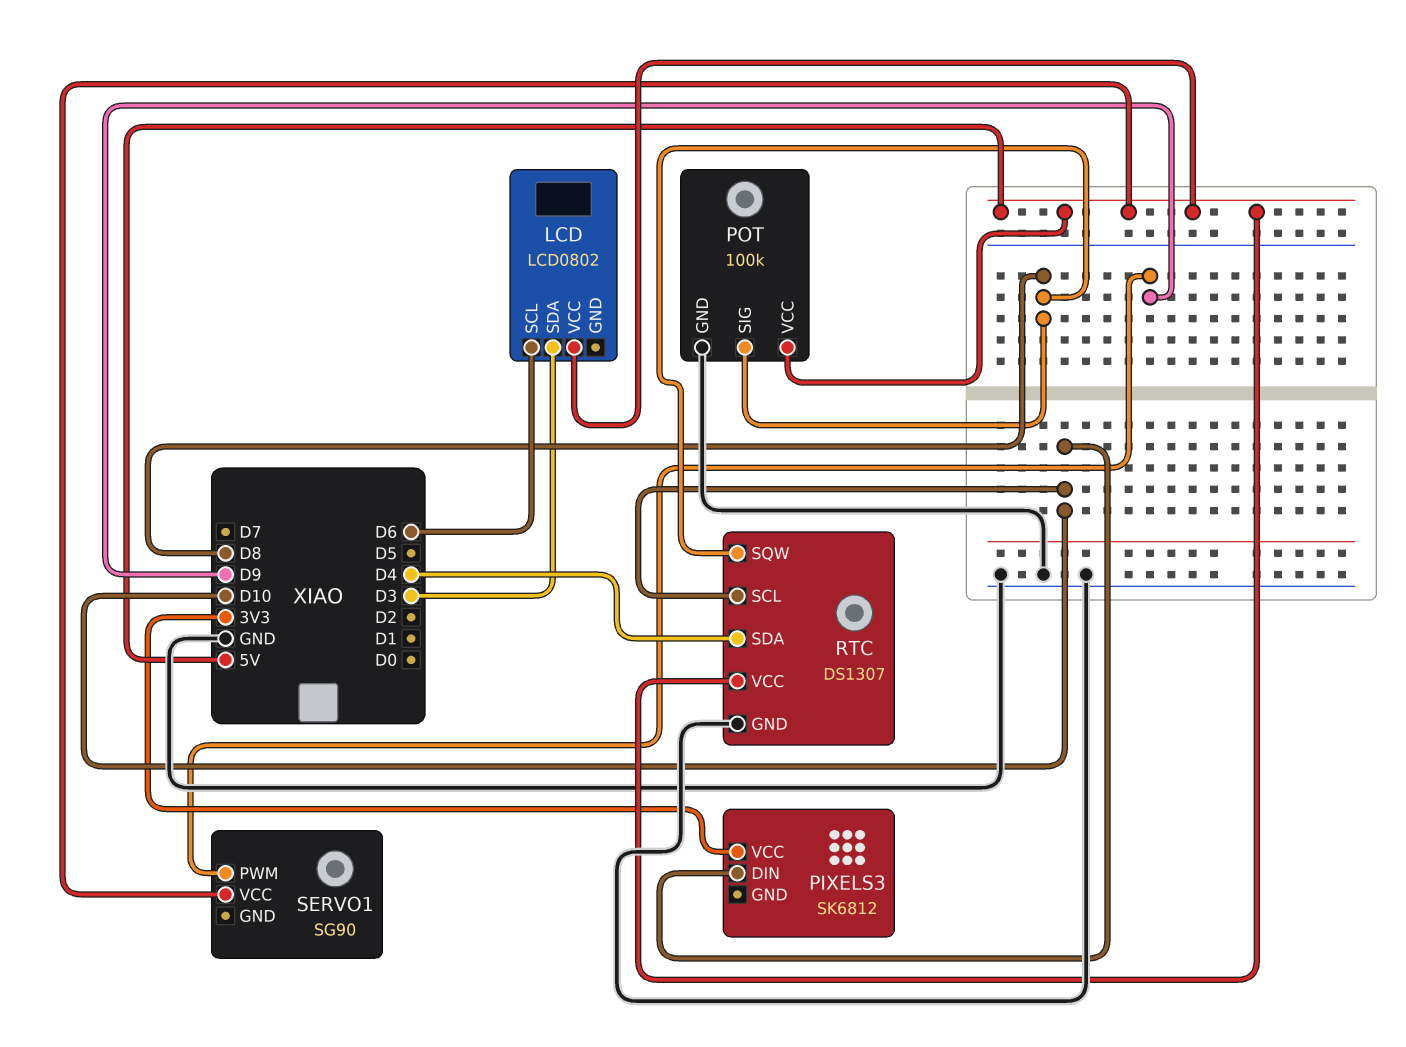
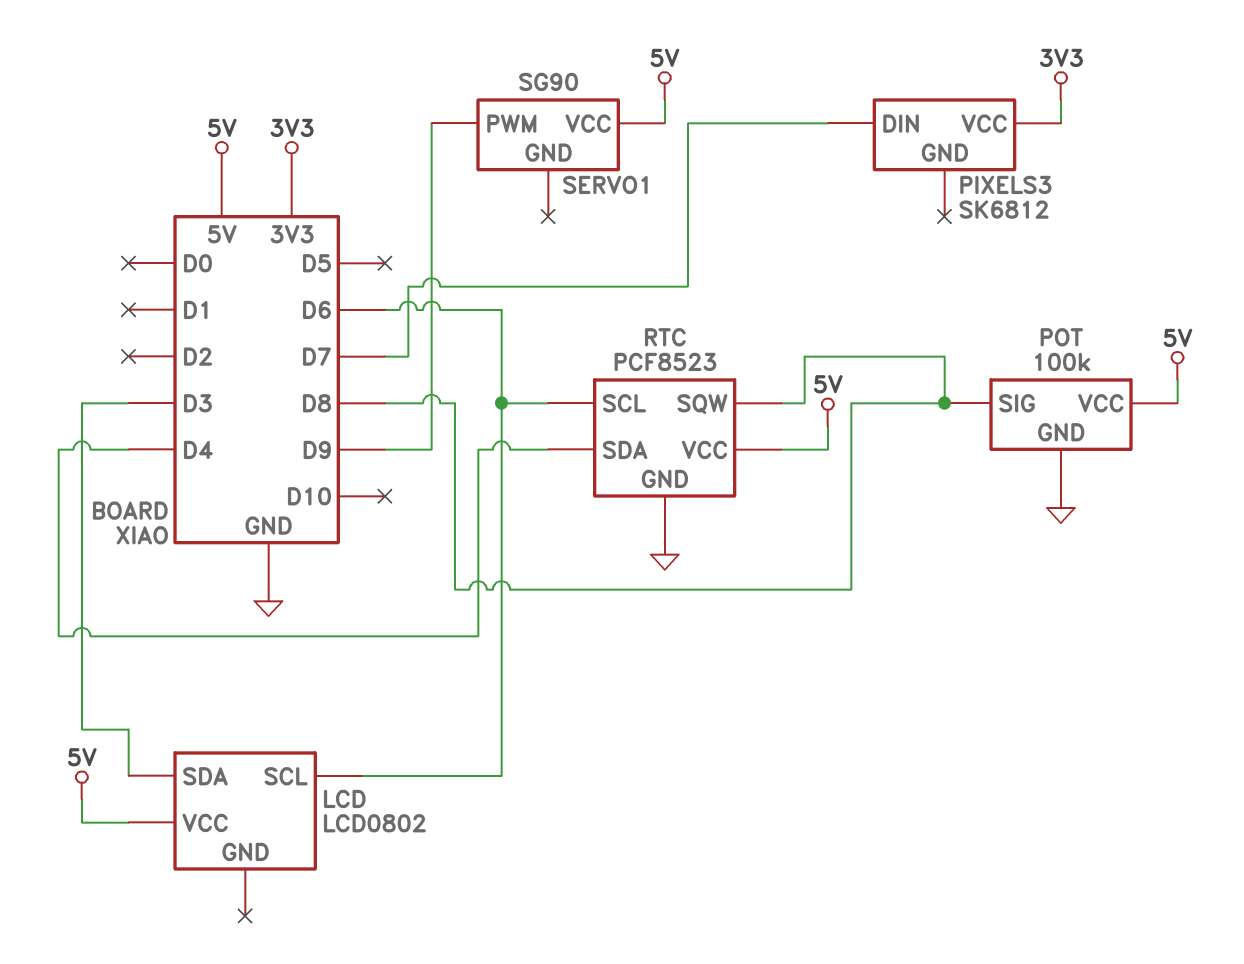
PIXELS3 pin DIN: D10 -> D7
RTC: DS1307 -> PCF8523
RTC pin SCL: D10 -> D6

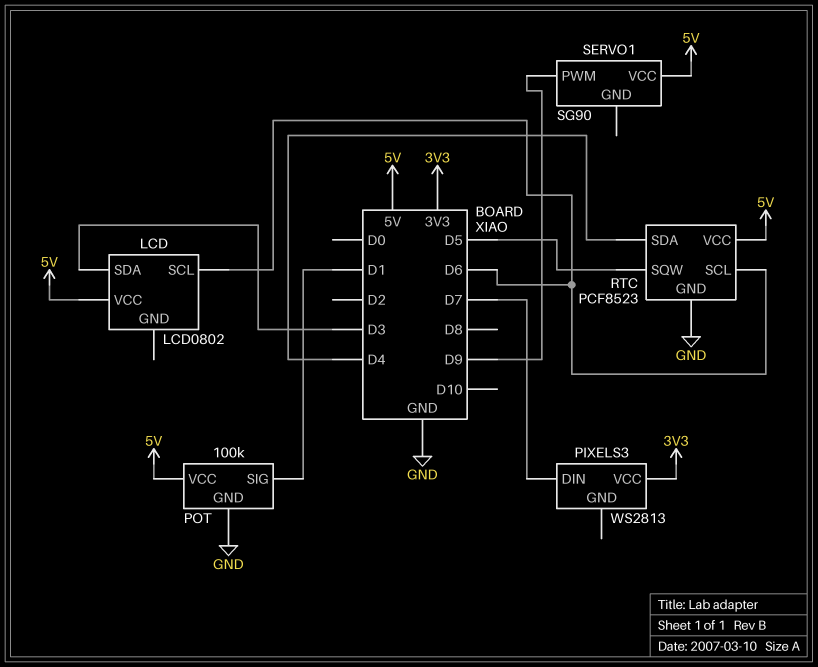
PIXELS3: SK6812 -> WS2813
POT pin SIG: D8 -> D1
RTC pin SQW: D8 -> D5

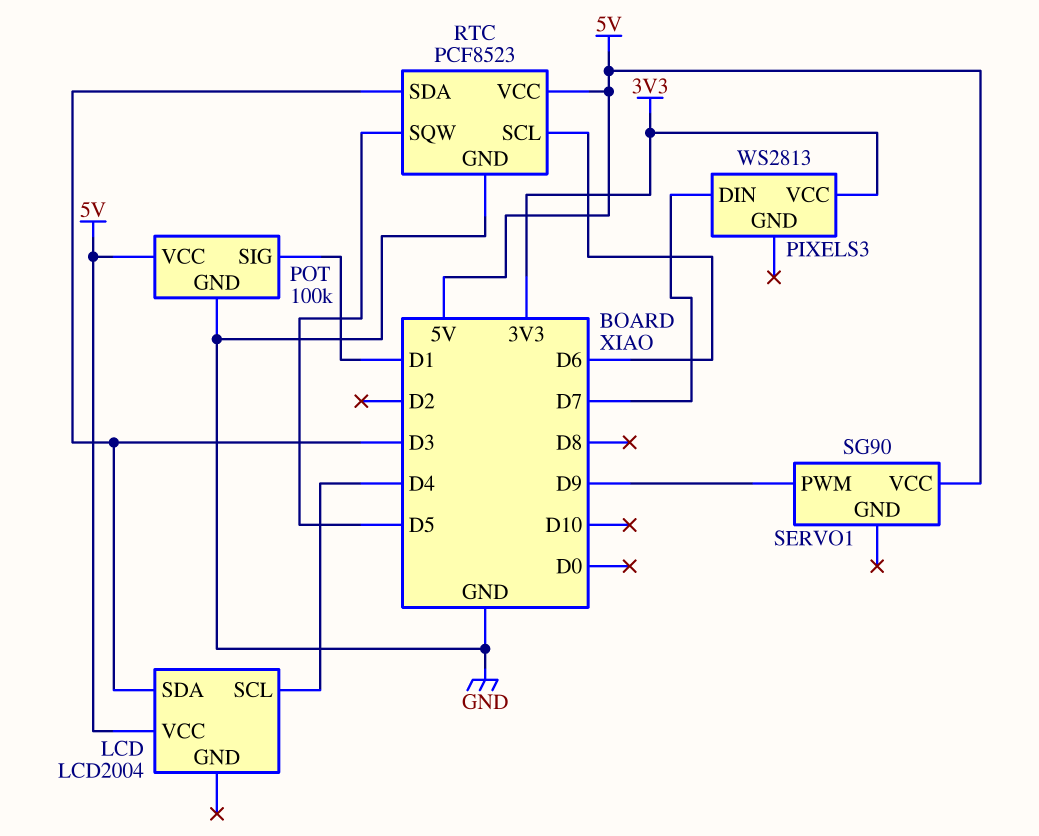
LCD: LCD0802 -> LCD2004
LCD pin SCL: D6 -> D4
RTC pin SDA: D4 -> D3

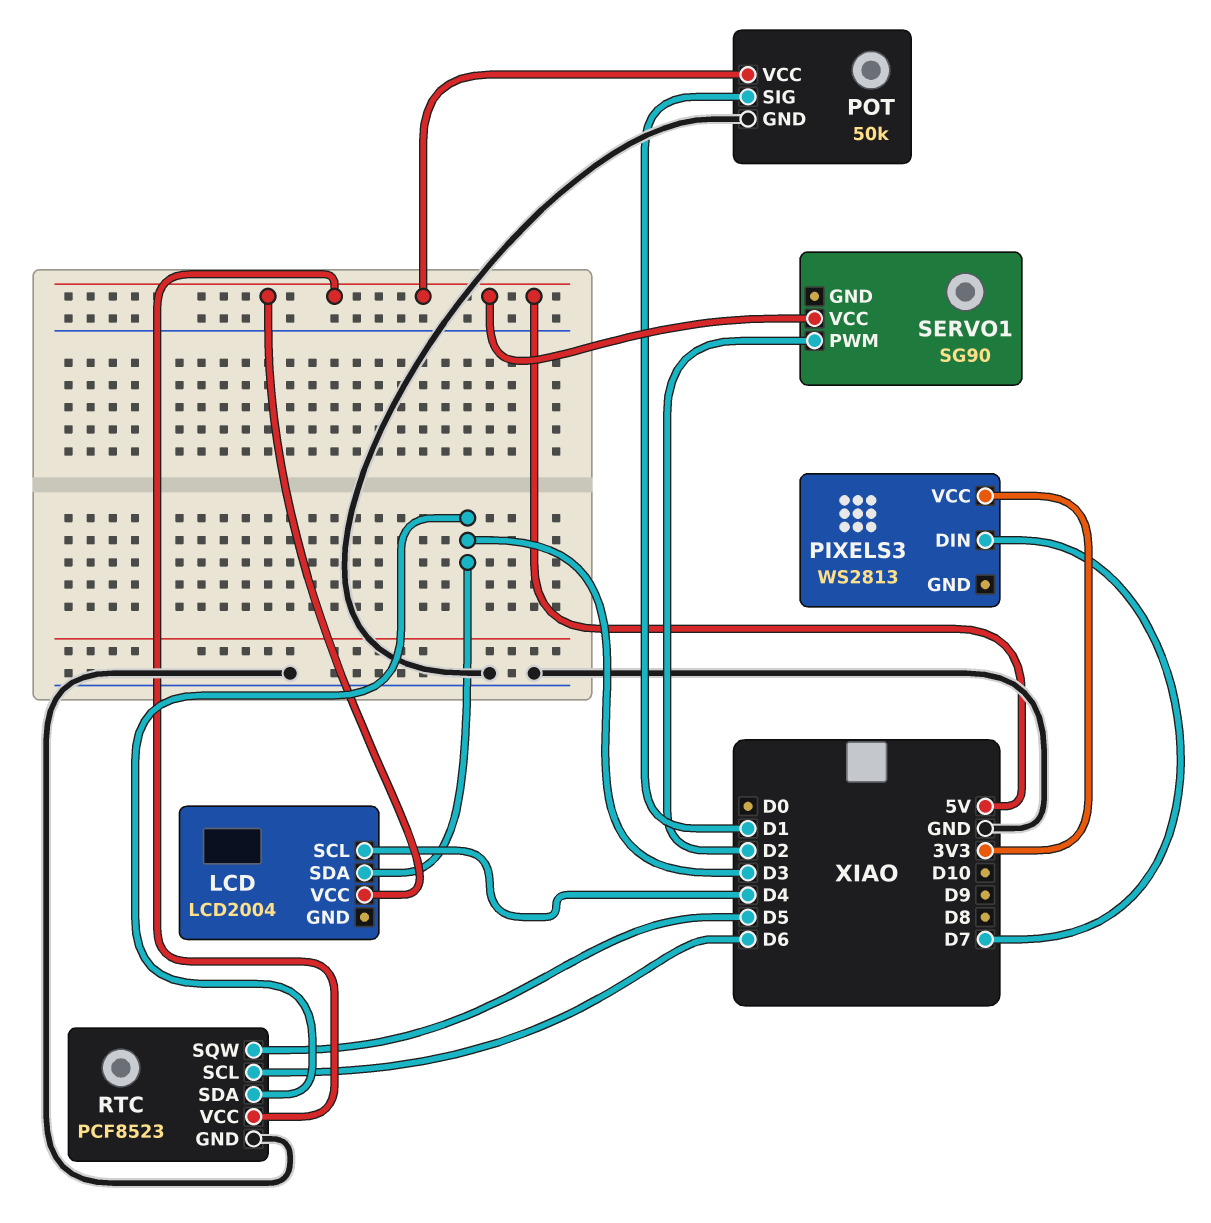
POT: 100k -> 50k
SERVO1 pin PWM: D9 -> D2

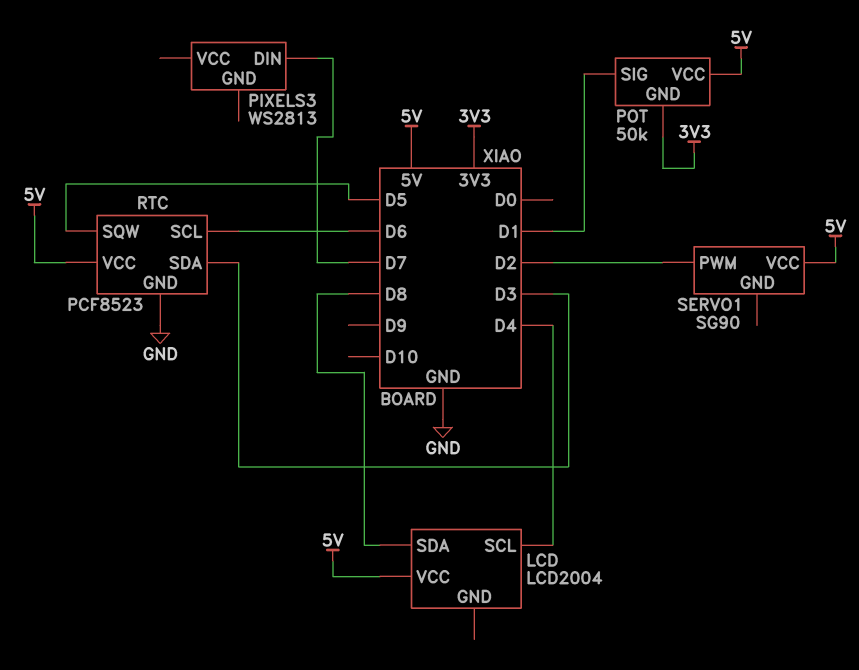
LCD pin SDA: D3 -> D8
PIXELS3 pin VCC: 3V3 -> none
POT pin GND: GND -> 3V3

